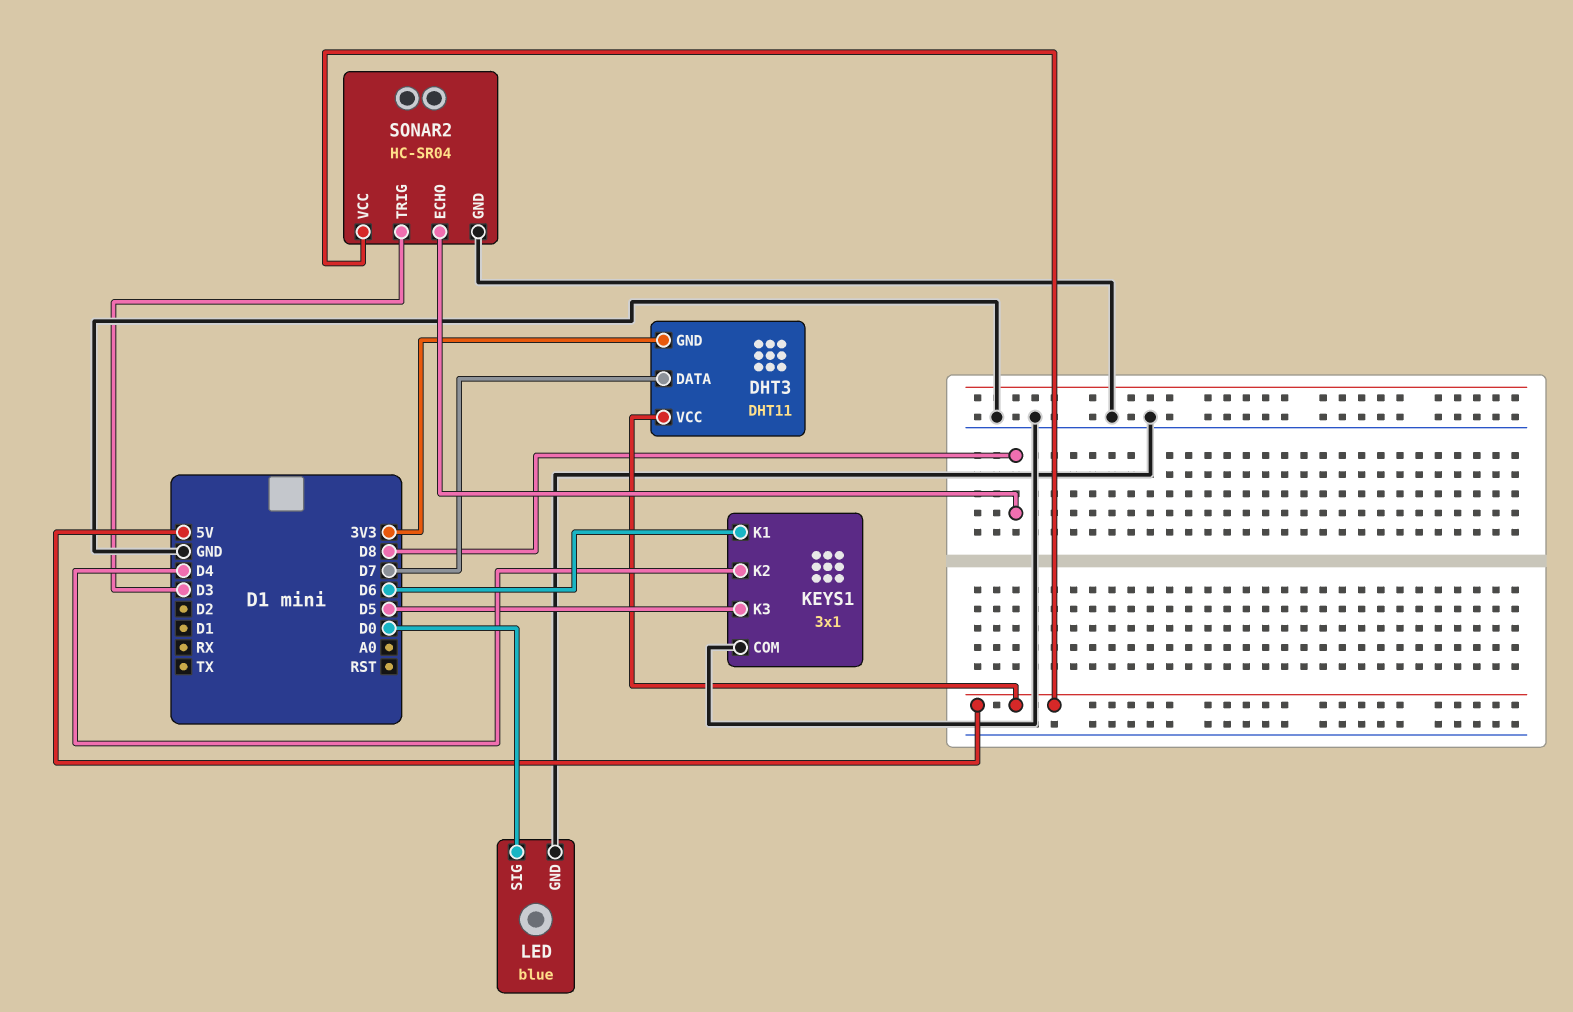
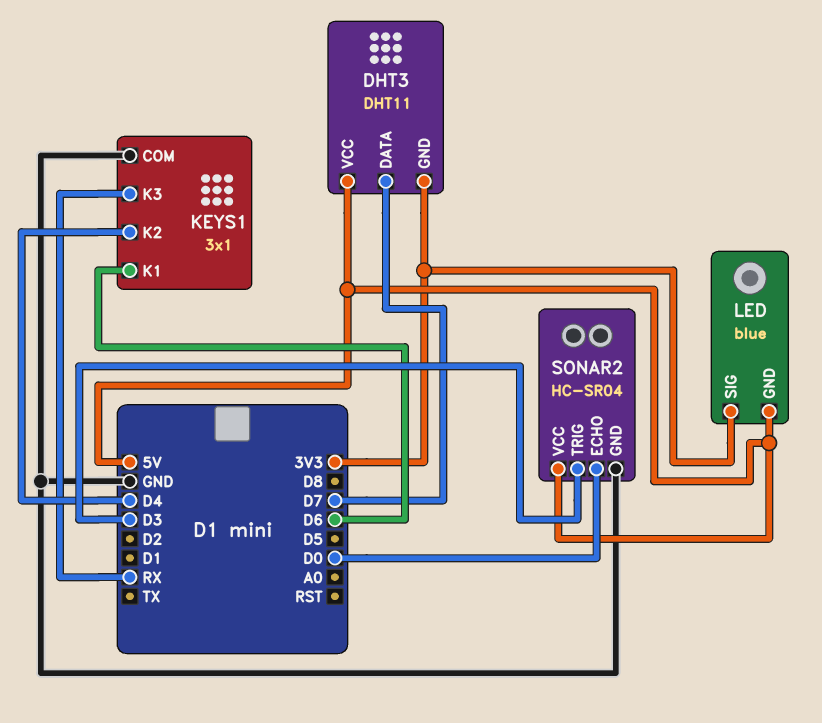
KEYS1 pin K3: D5 -> RX
LED pin GND: GND -> 5V
LED pin SIG: D0 -> 3V3
SONAR2 pin ECHO: D8 -> D0

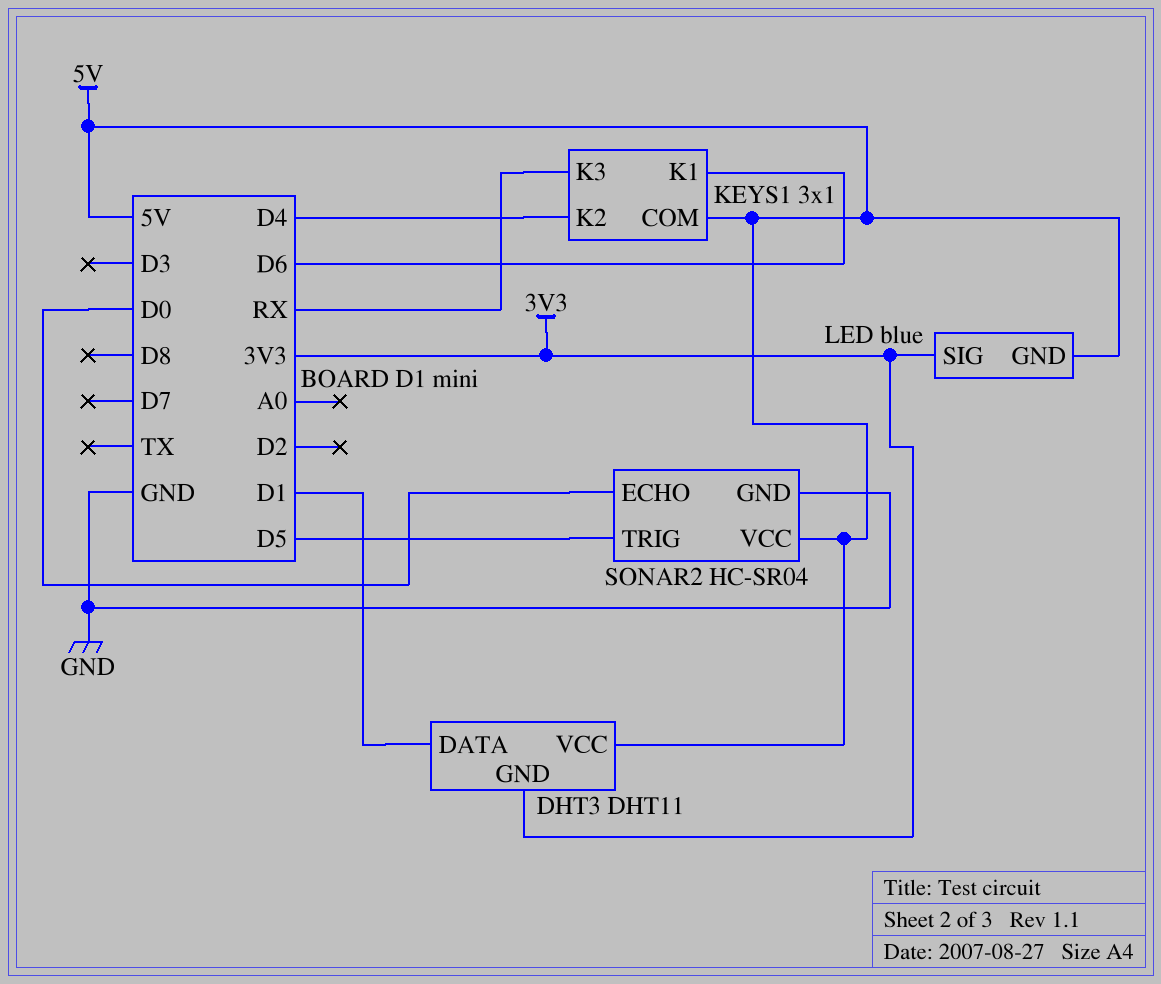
DHT3 pin DATA: D7 -> D1
KEYS1 pin COM: GND -> 5V
SONAR2 pin TRIG: D3 -> D5

